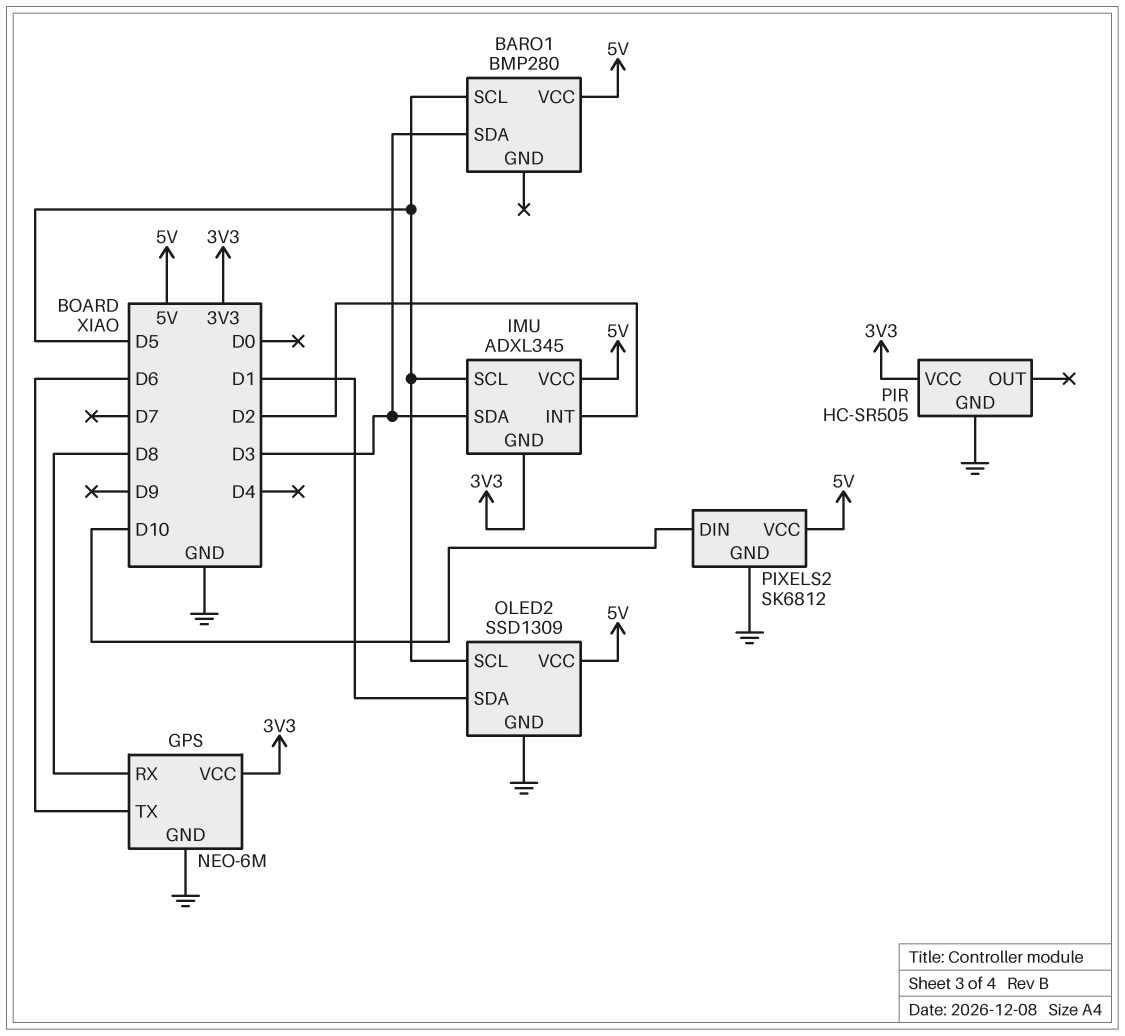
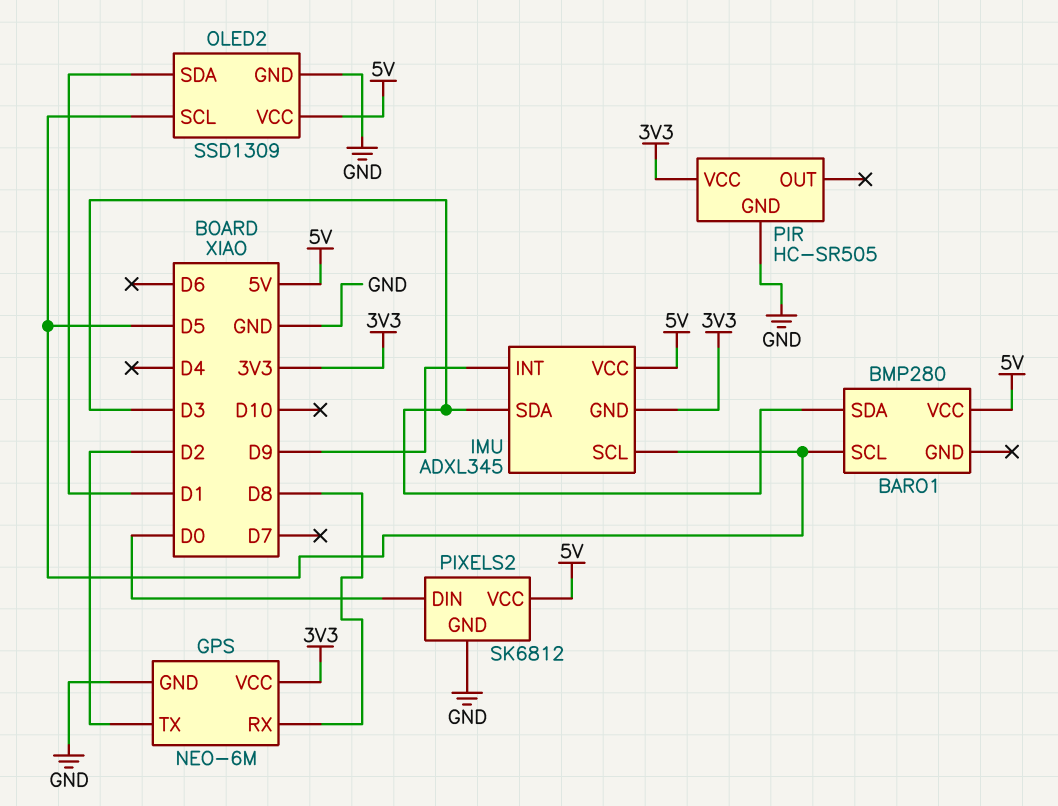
GPS pin TX: D6 -> D2
IMU pin INT: D2 -> D9
PIXELS2 pin DIN: D10 -> D0

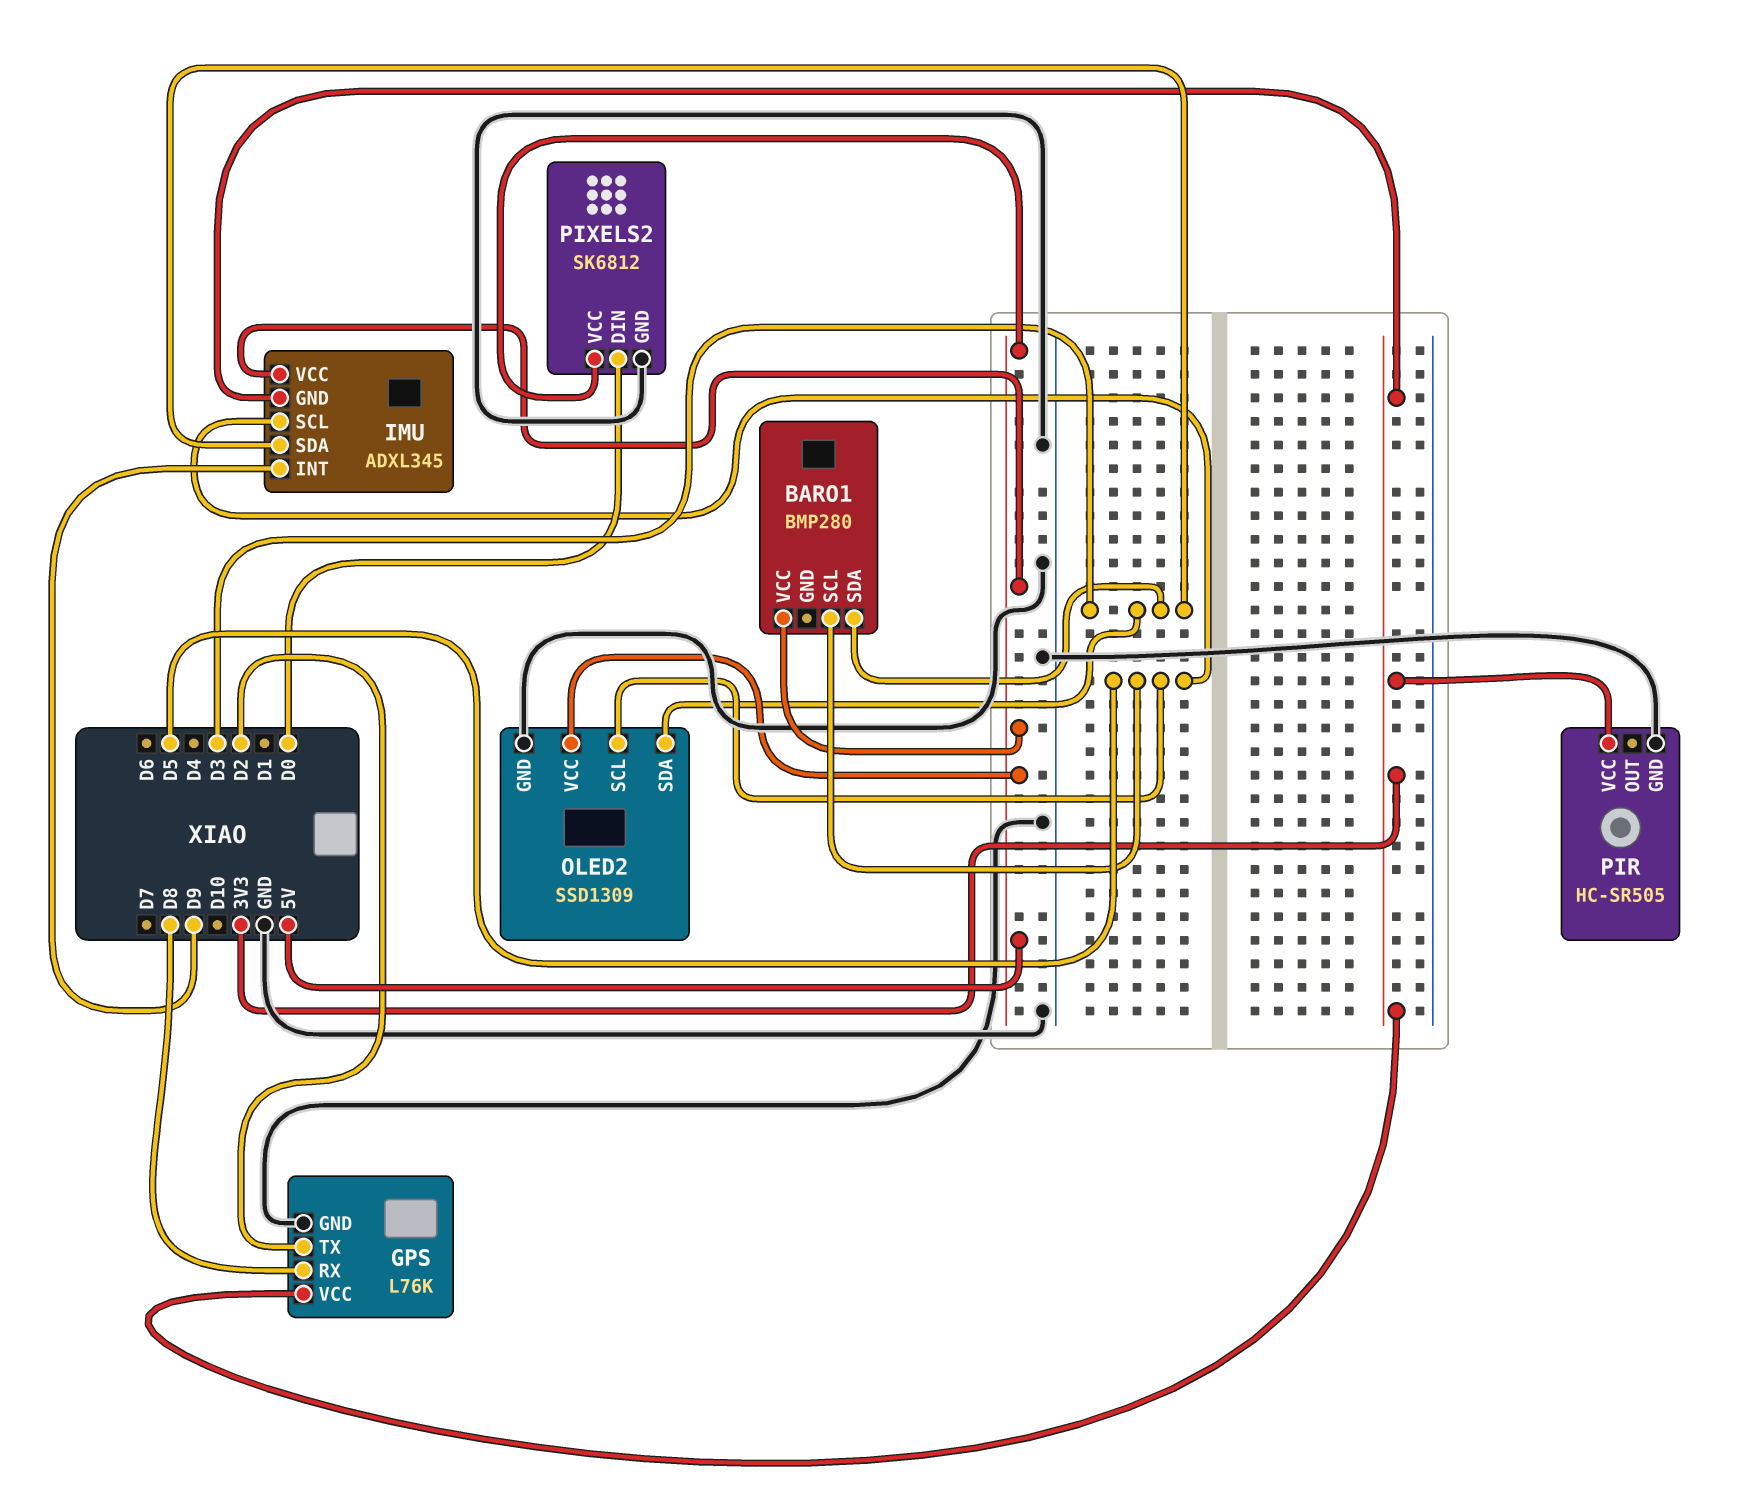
GPS: NEO-6M -> L76K
OLED2 pin SDA: D1 -> D3

